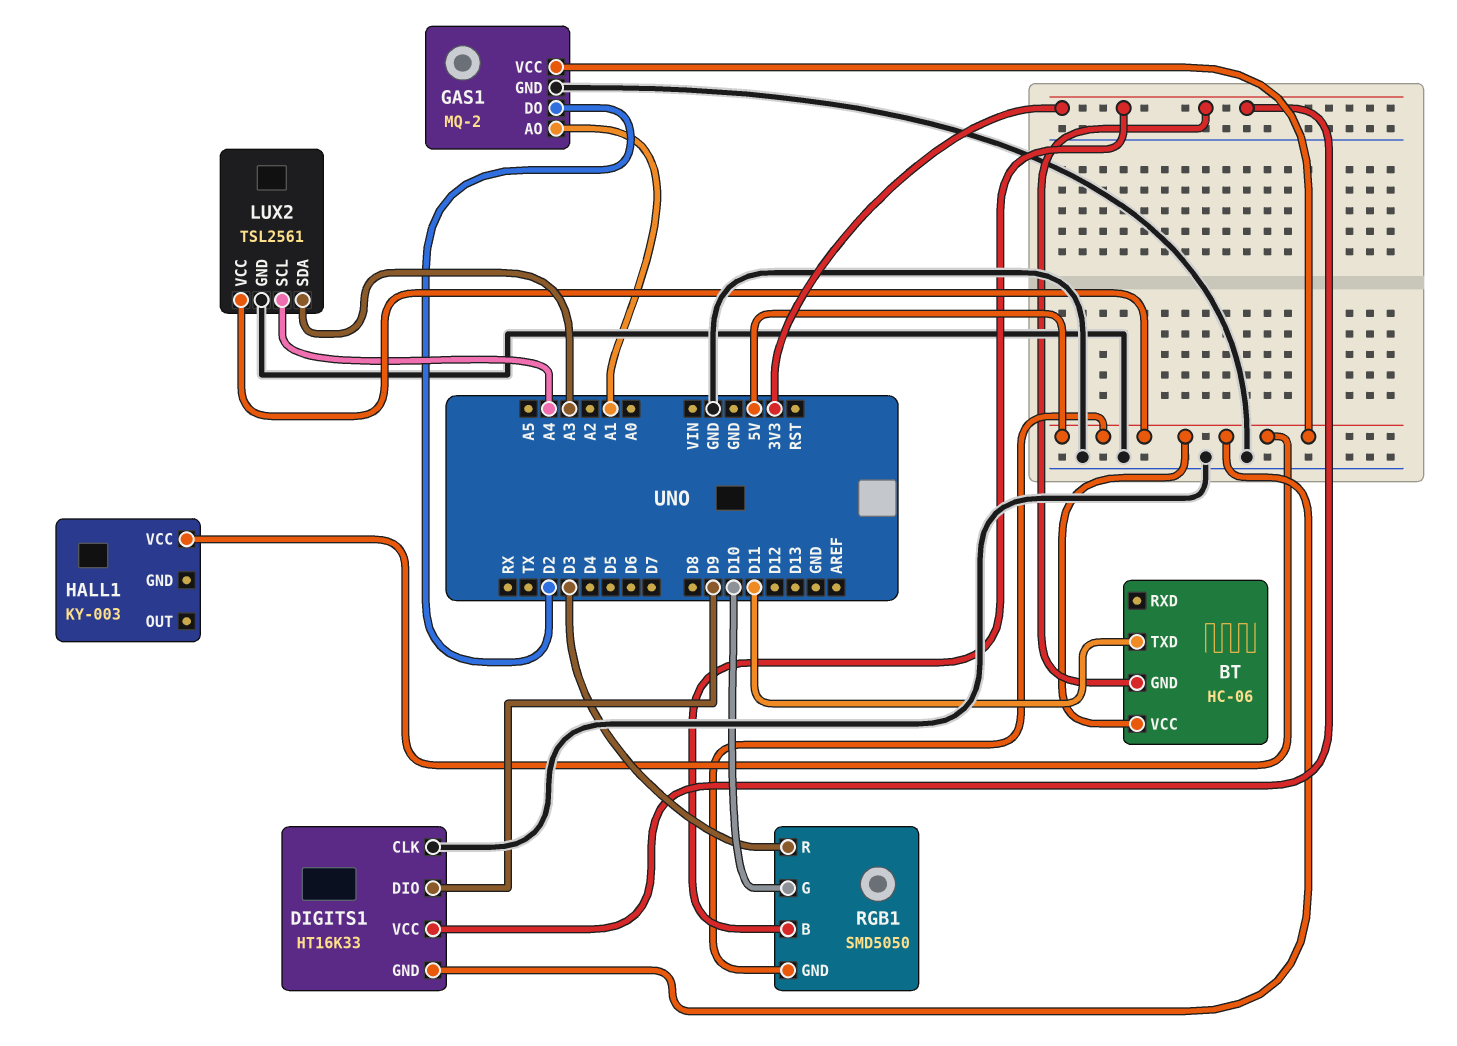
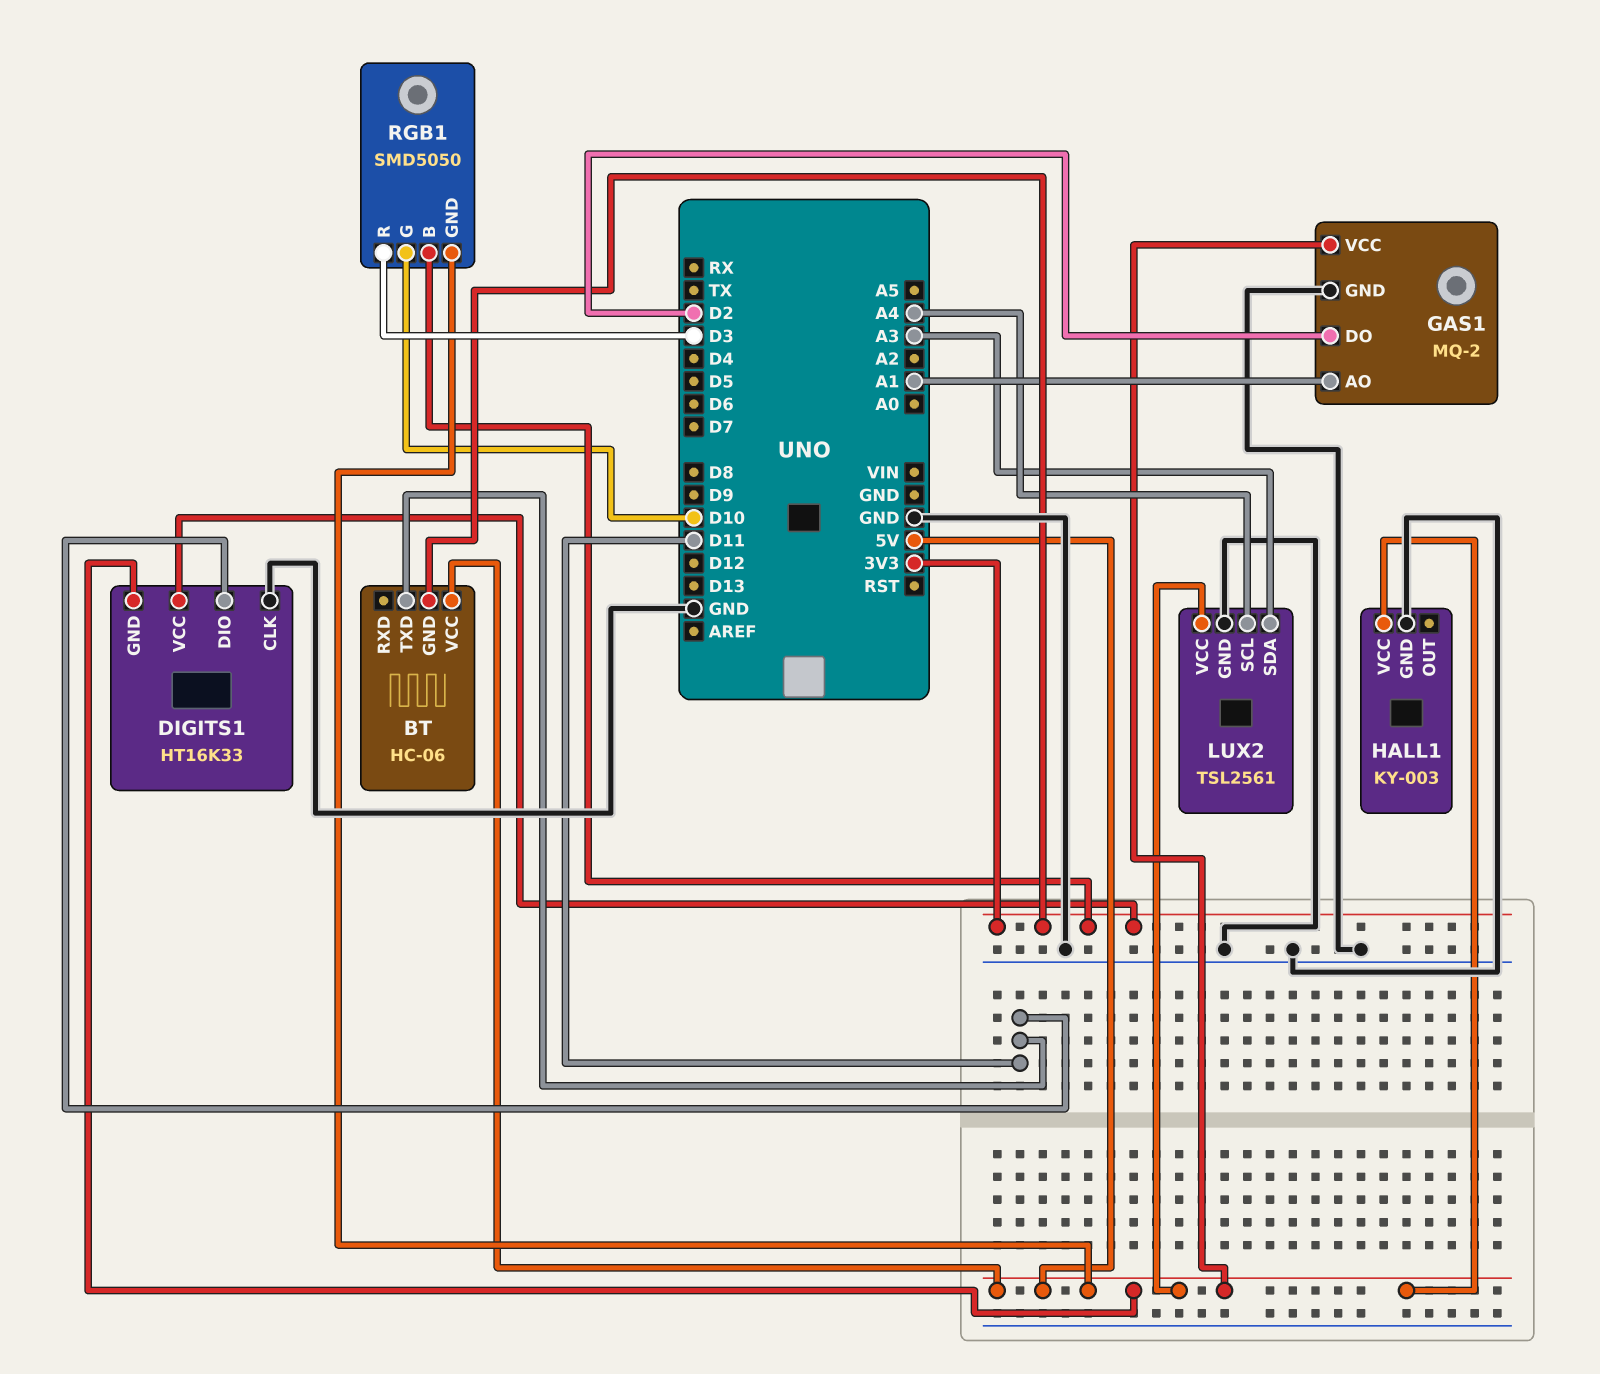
DIGITS1 pin DIO: D9 -> D11
HALL1 pin GND: none -> GND

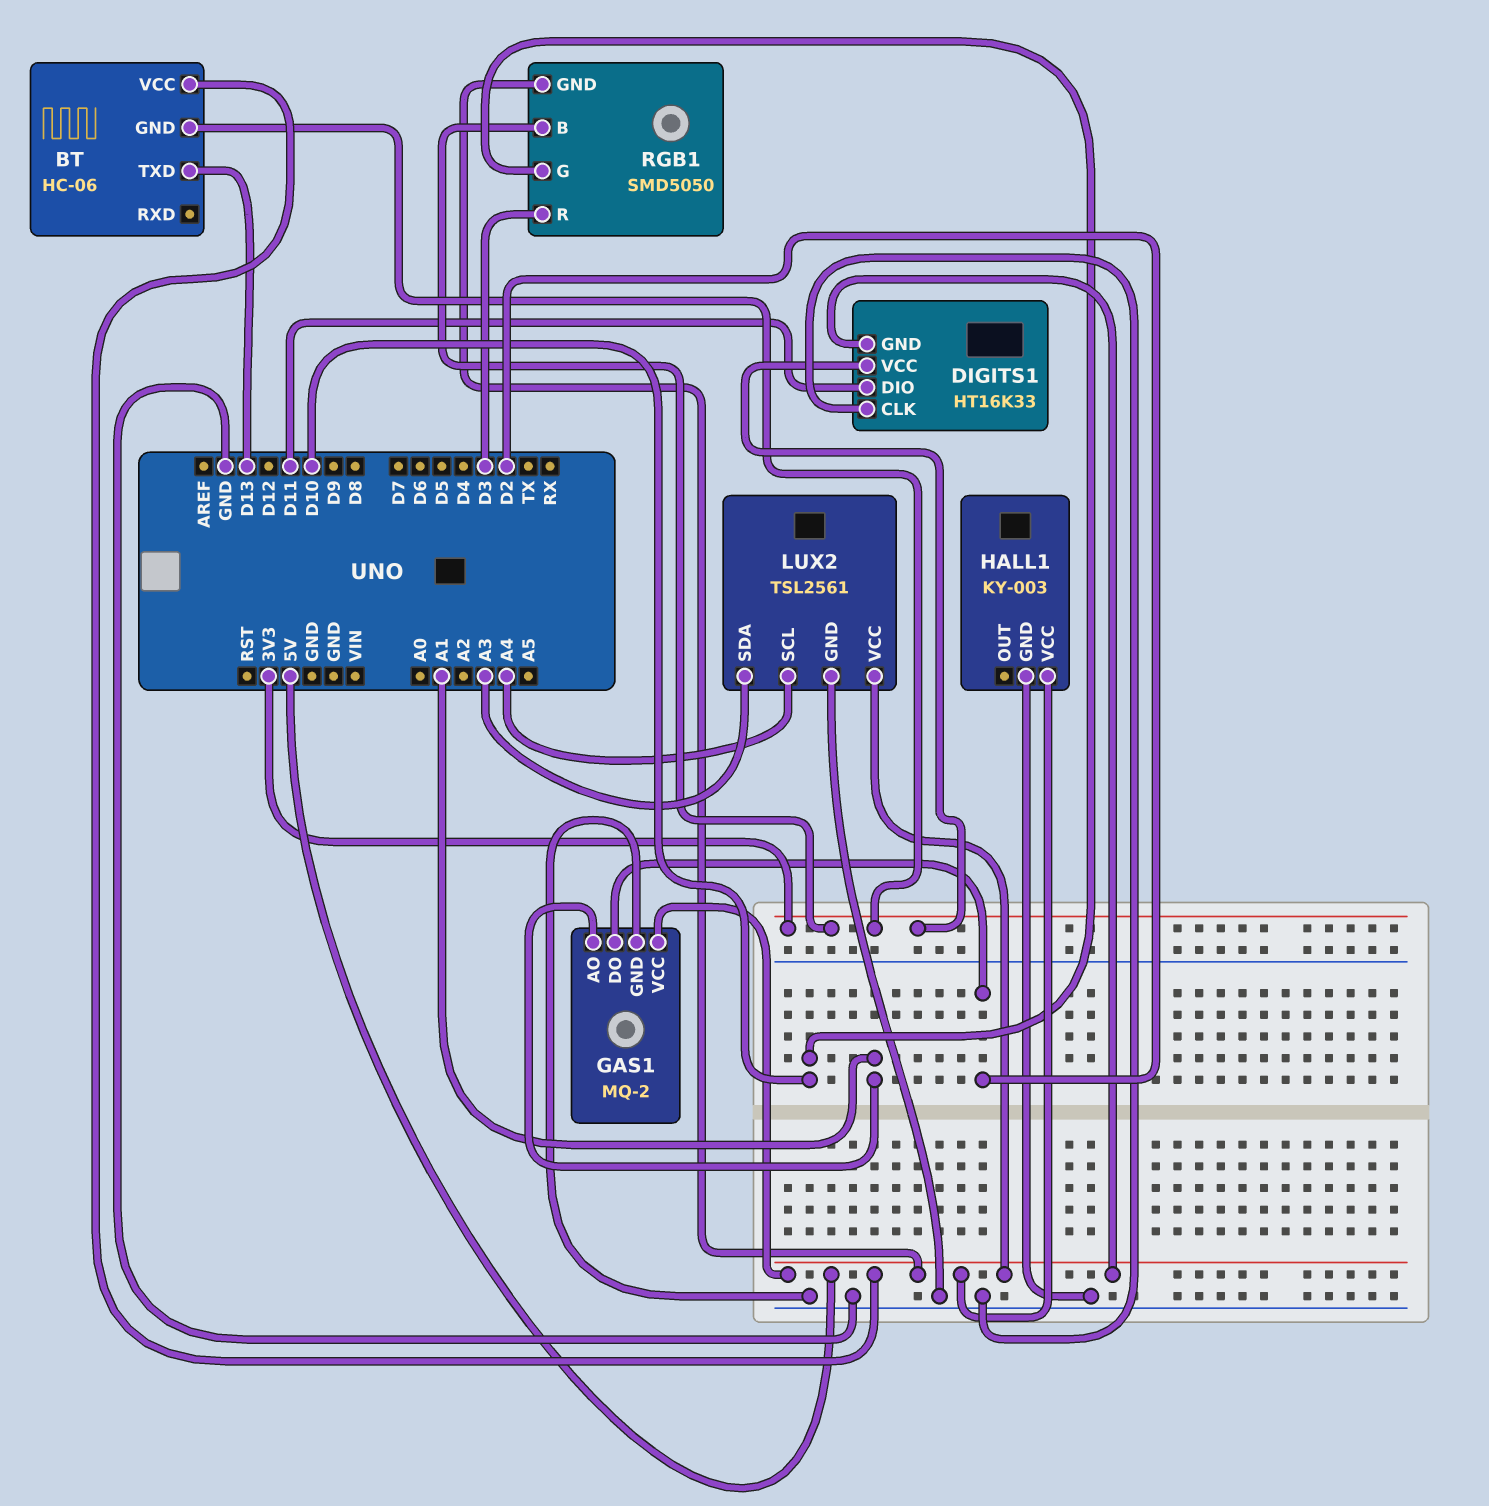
BT pin TXD: D11 -> D13

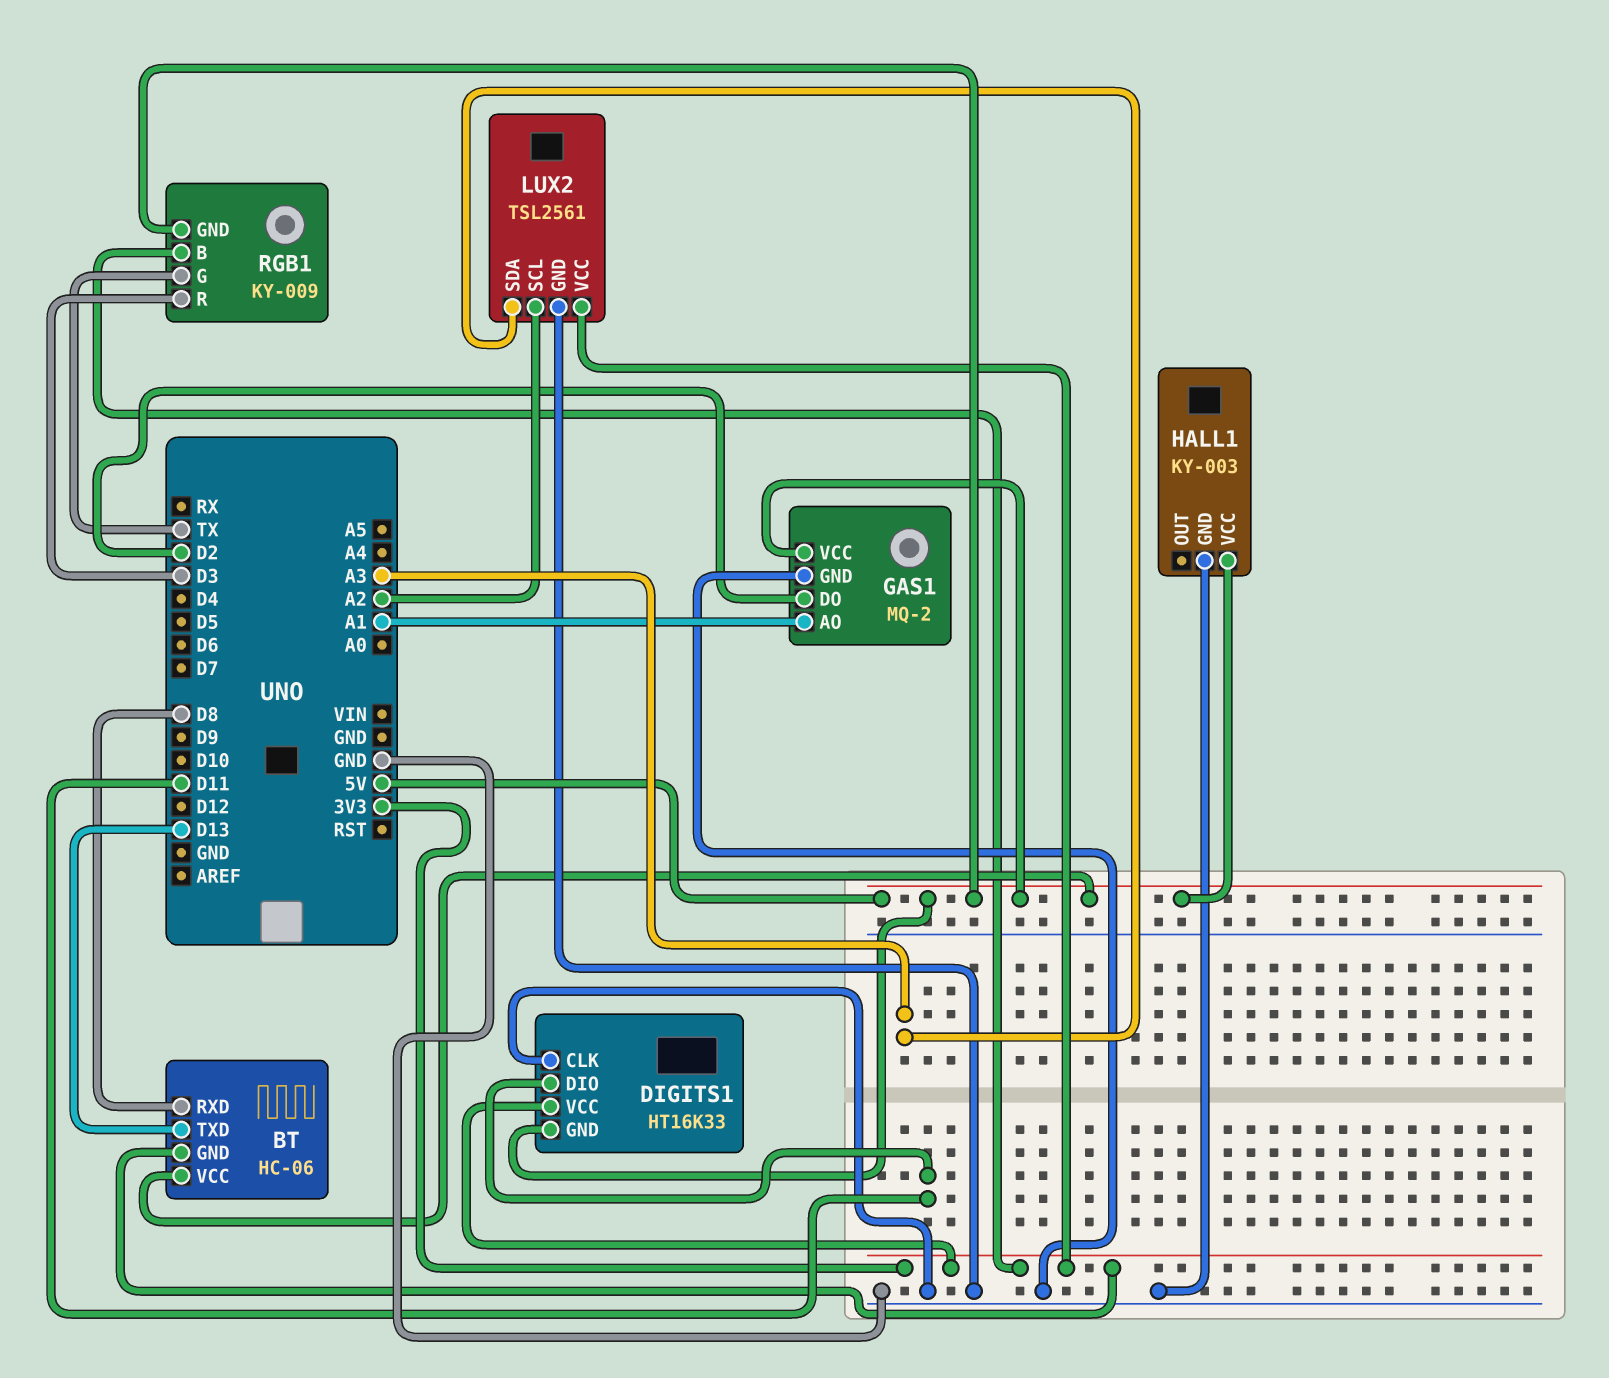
BT pin RXD: none -> D8
LUX2 pin SCL: A4 -> A2
LUX2 pin VCC: 5V -> 3V3
RGB1: SMD5050 -> KY-009
RGB1 pin G: D10 -> TX

